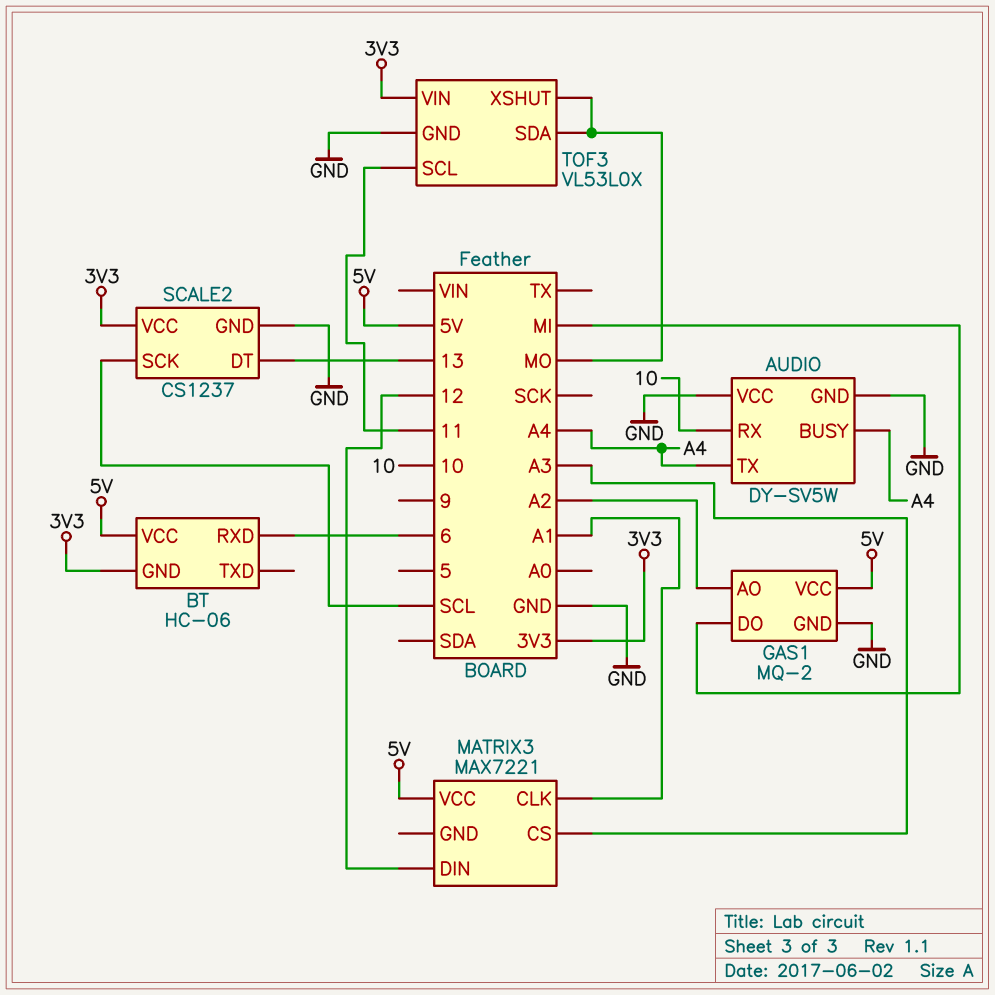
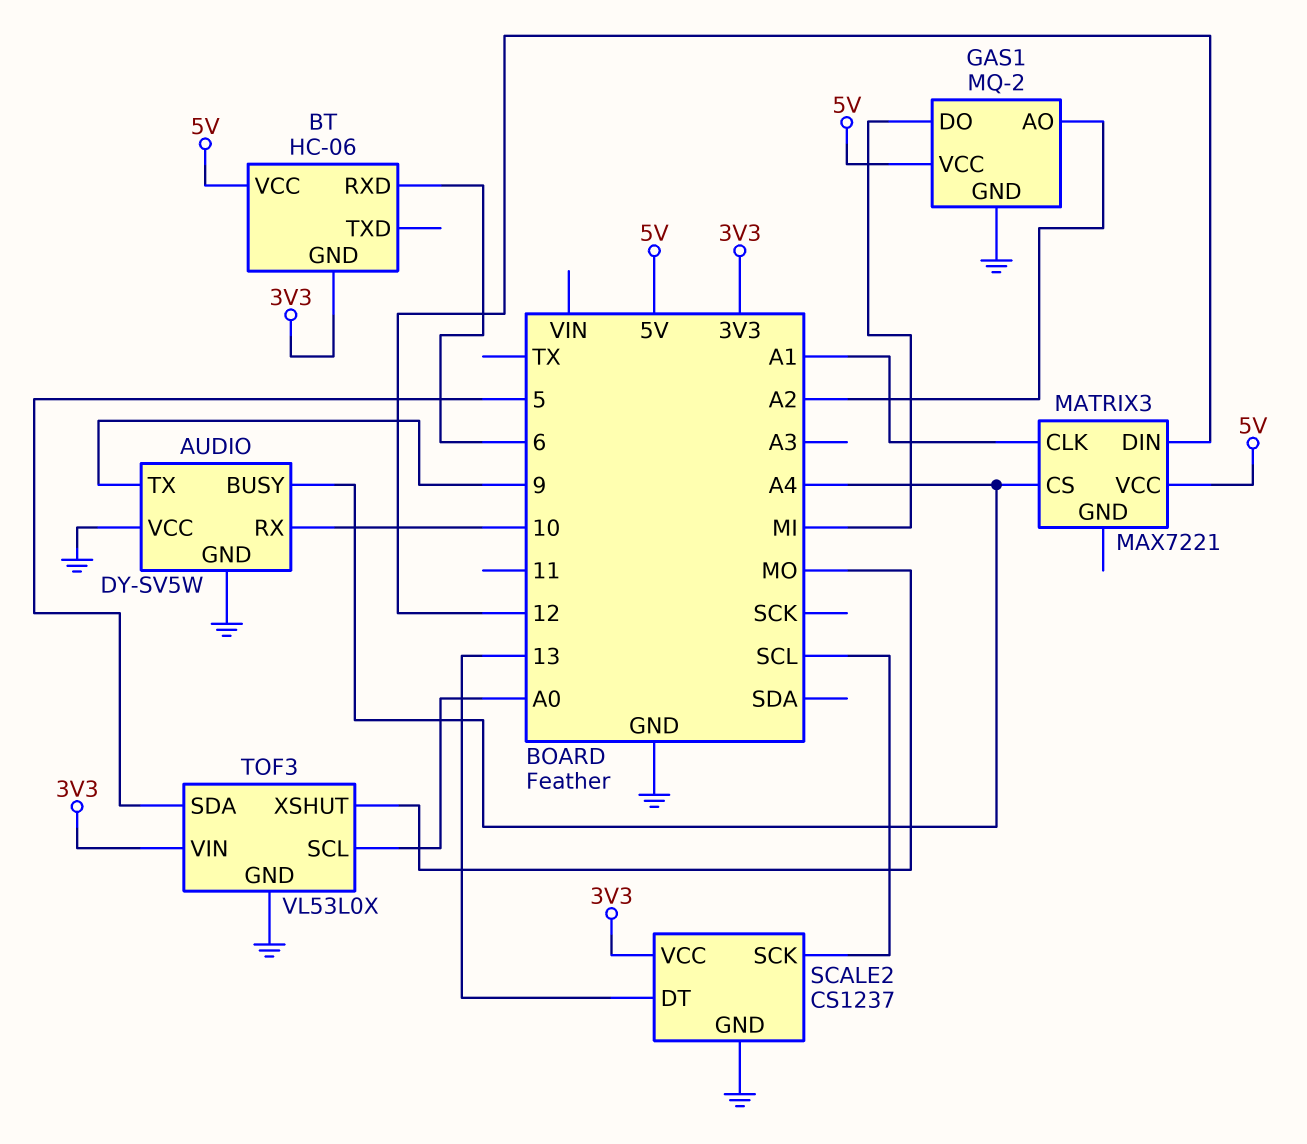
AUDIO pin TX: A4 -> 9
MATRIX3 pin CS: A3 -> A4
TOF3 pin SCL: 11 -> A0
TOF3 pin SDA: MO -> 5

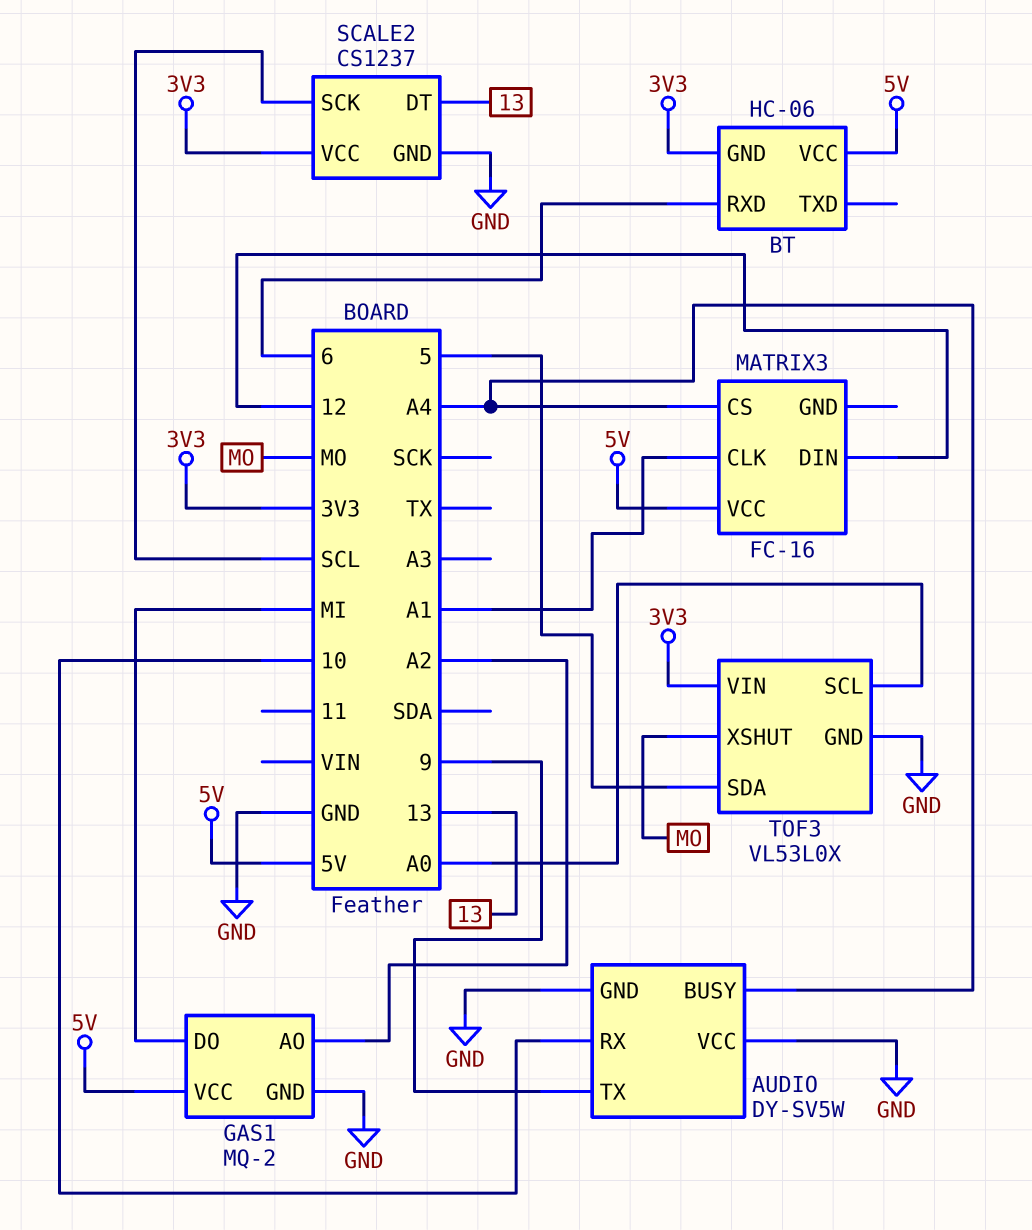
MATRIX3: MAX7221 -> FC-16

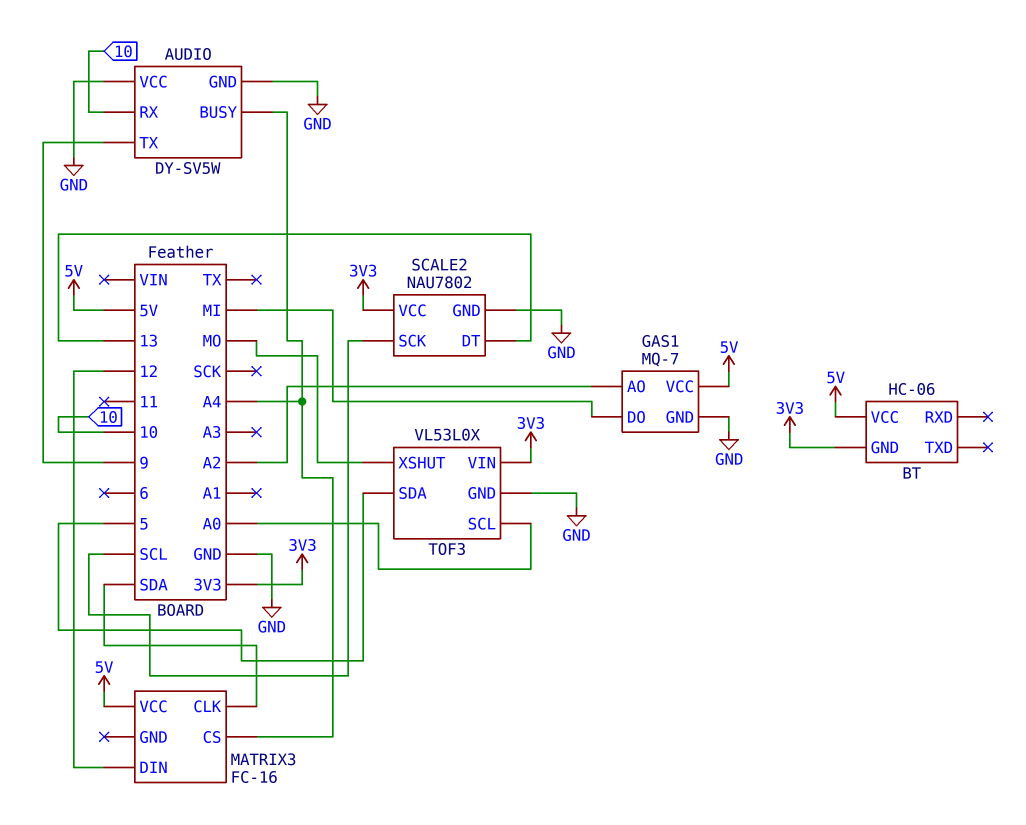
BT pin RXD: 6 -> none
GAS1: MQ-2 -> MQ-7
MATRIX3 pin CLK: A1 -> SDA
SCALE2: CS1237 -> NAU7802

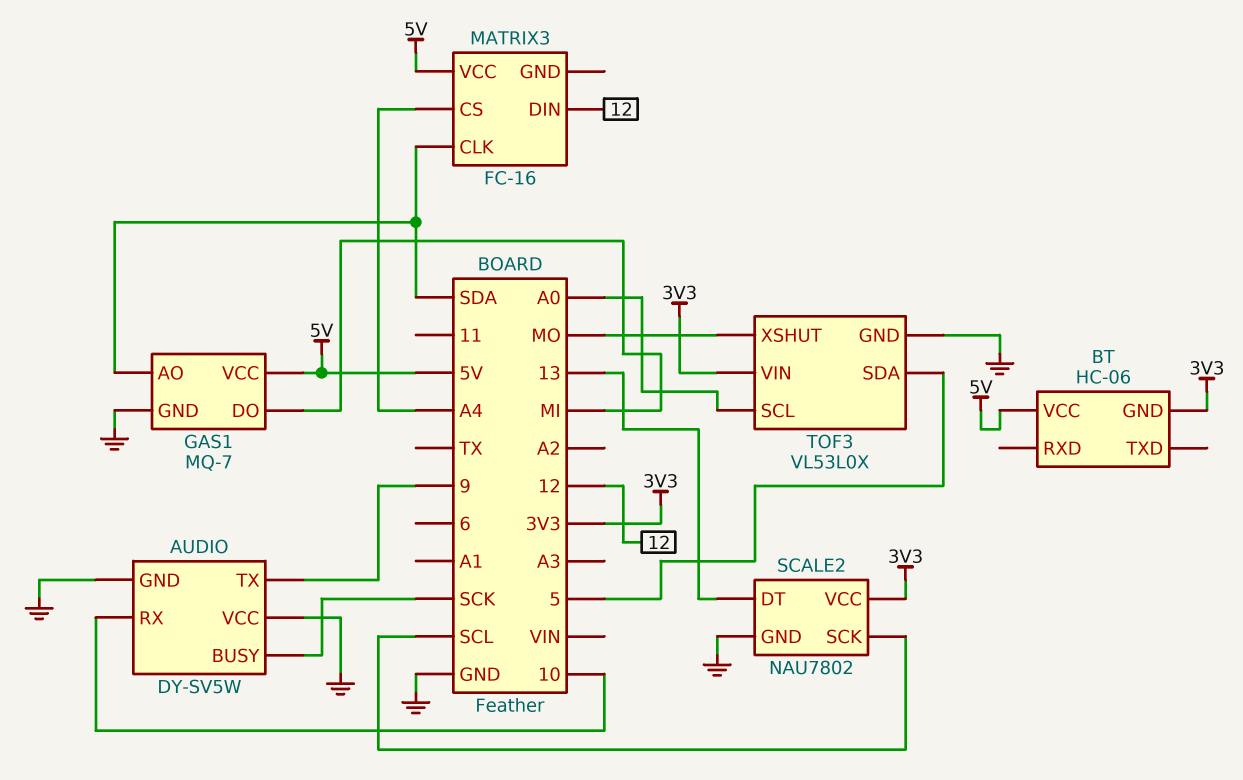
AUDIO pin BUSY: A4 -> SCK
GAS1 pin AO: A2 -> SDA

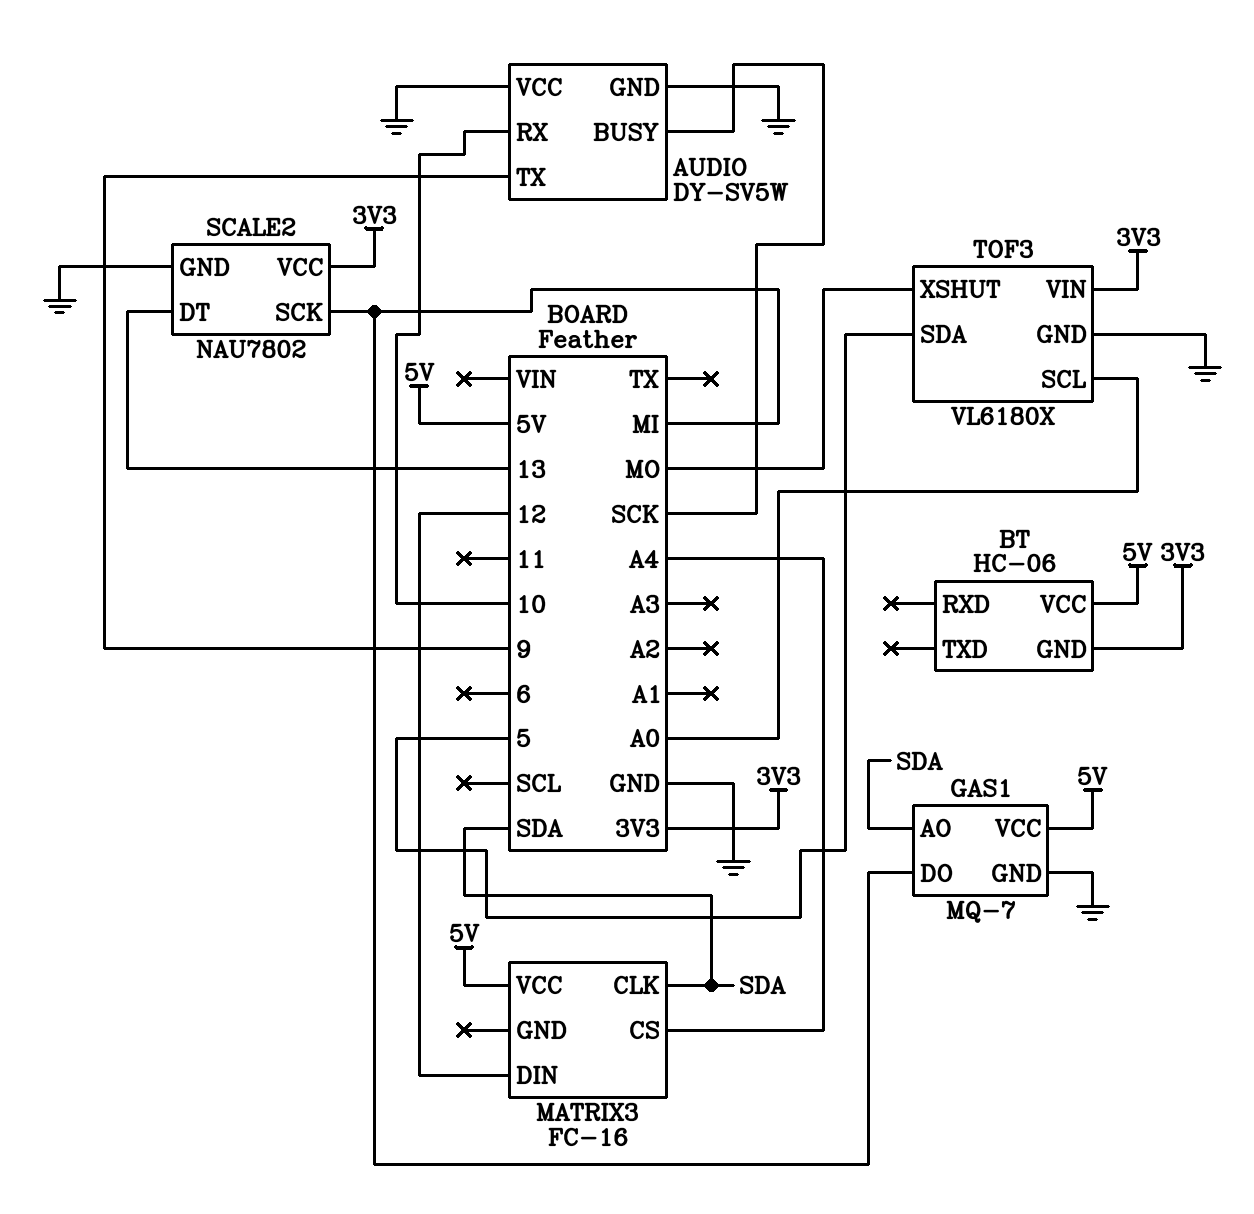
SCALE2 pin SCK: SCL -> MI
TOF3: VL53L0X -> VL6180X

